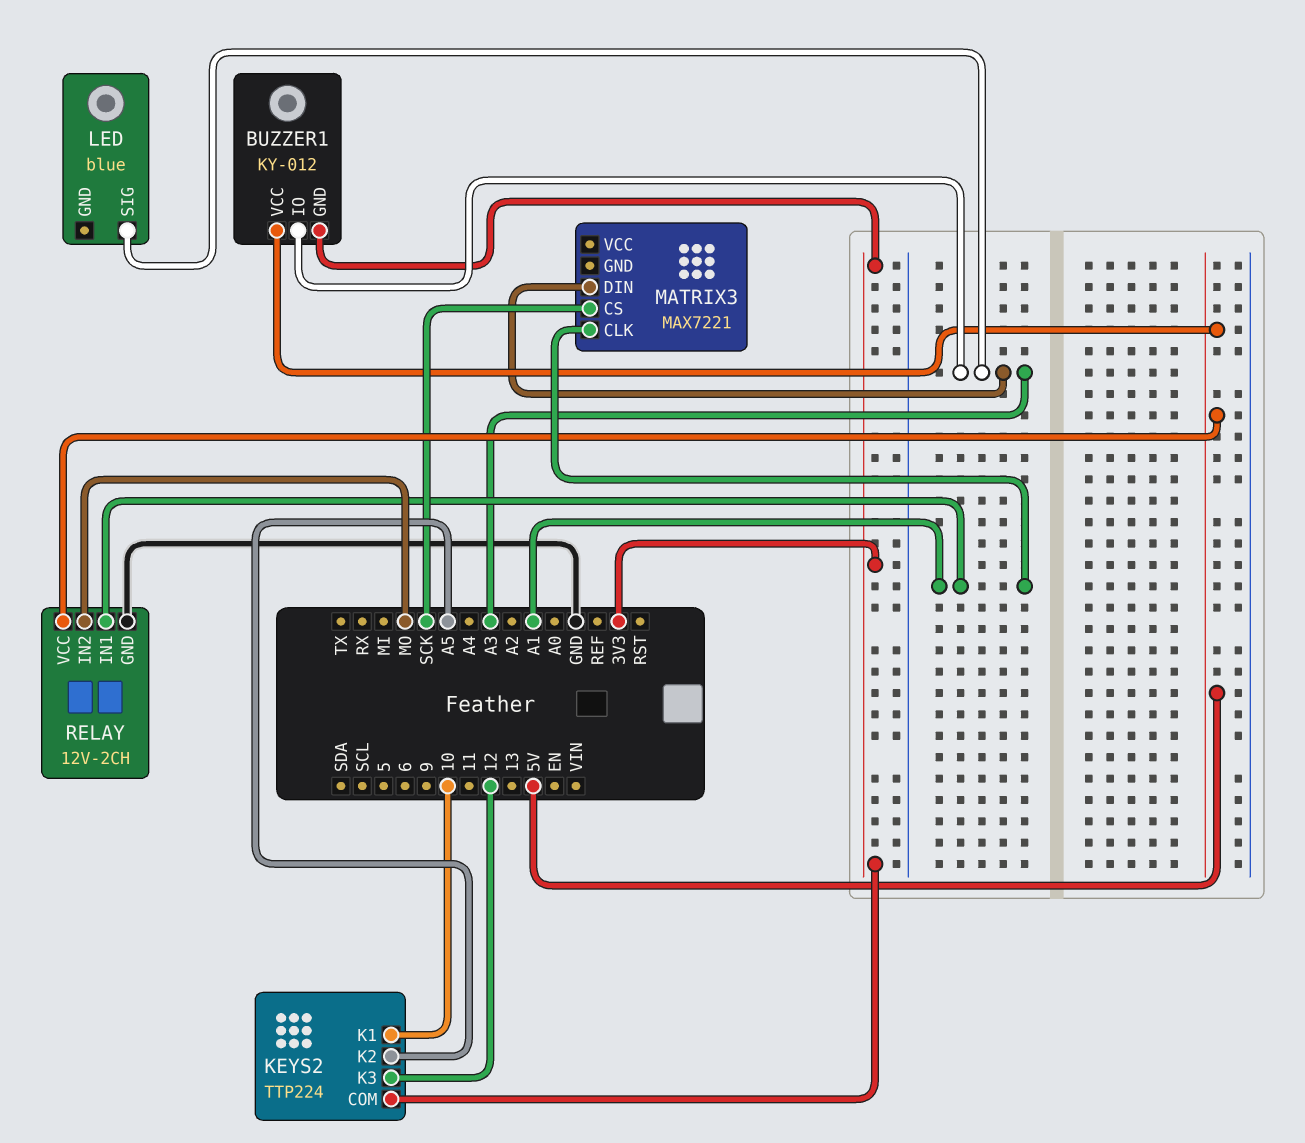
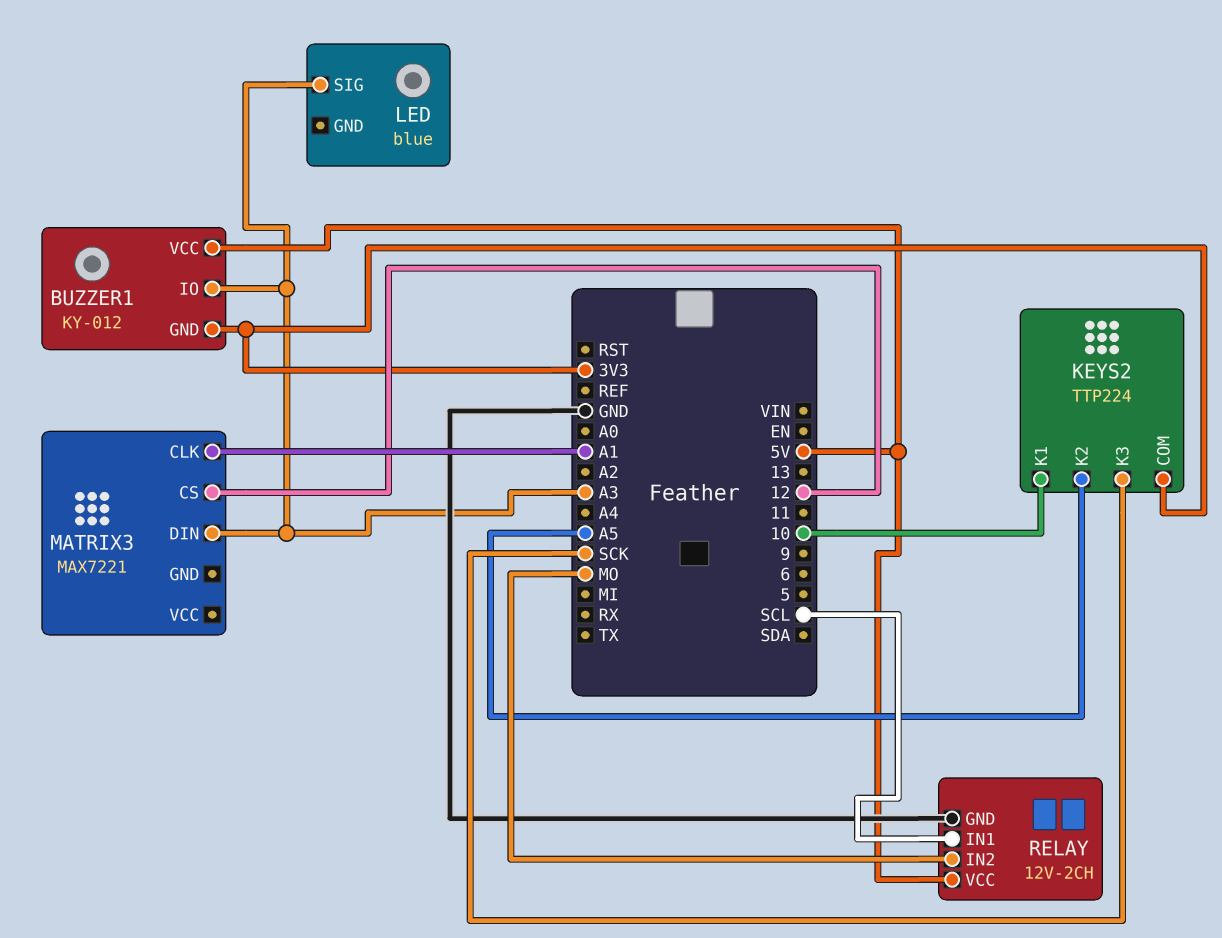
KEYS2 pin K3: 12 -> SCK
MATRIX3 pin CS: SCK -> 12
RELAY pin IN1: A1 -> SCL

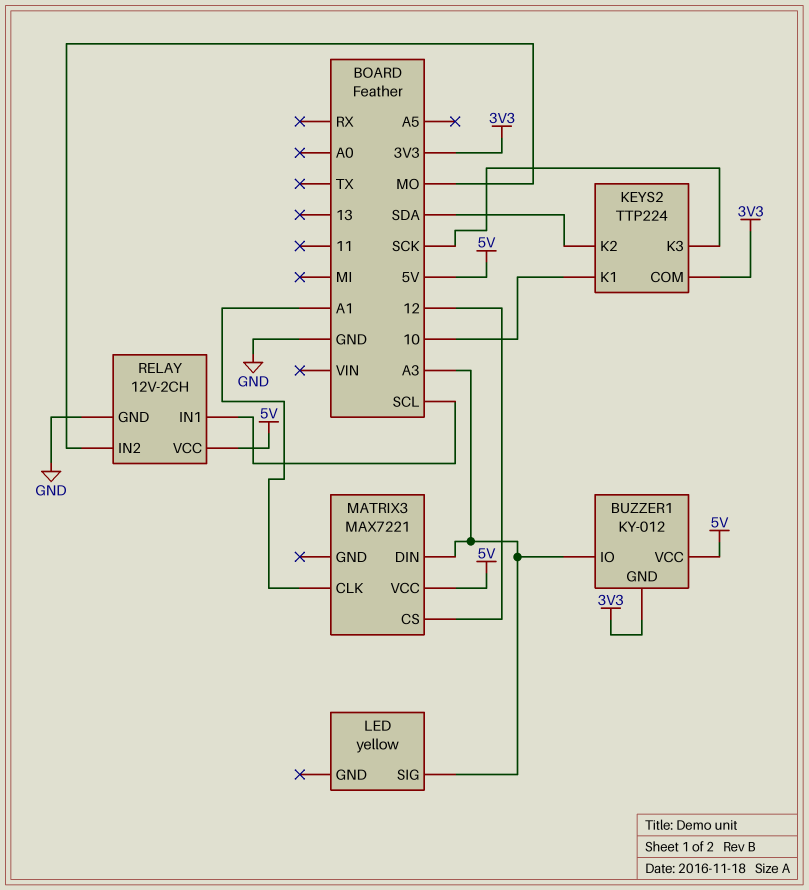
KEYS2 pin K2: A5 -> SDA
LED: blue -> yellow
MATRIX3 pin VCC: none -> 5V

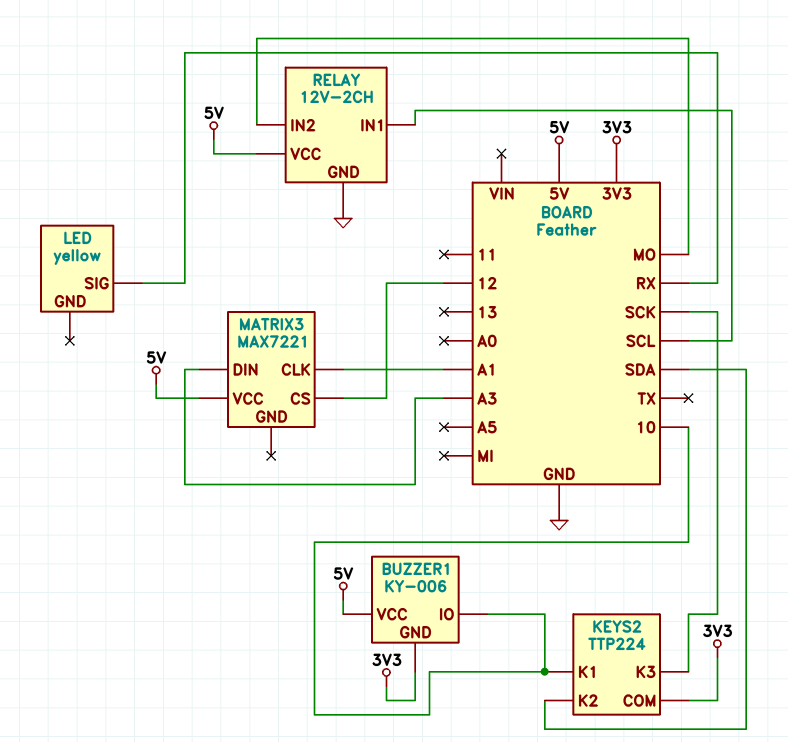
BUZZER1: KY-012 -> KY-006
BUZZER1 pin IO: A3 -> 10
LED pin SIG: A3 -> RX

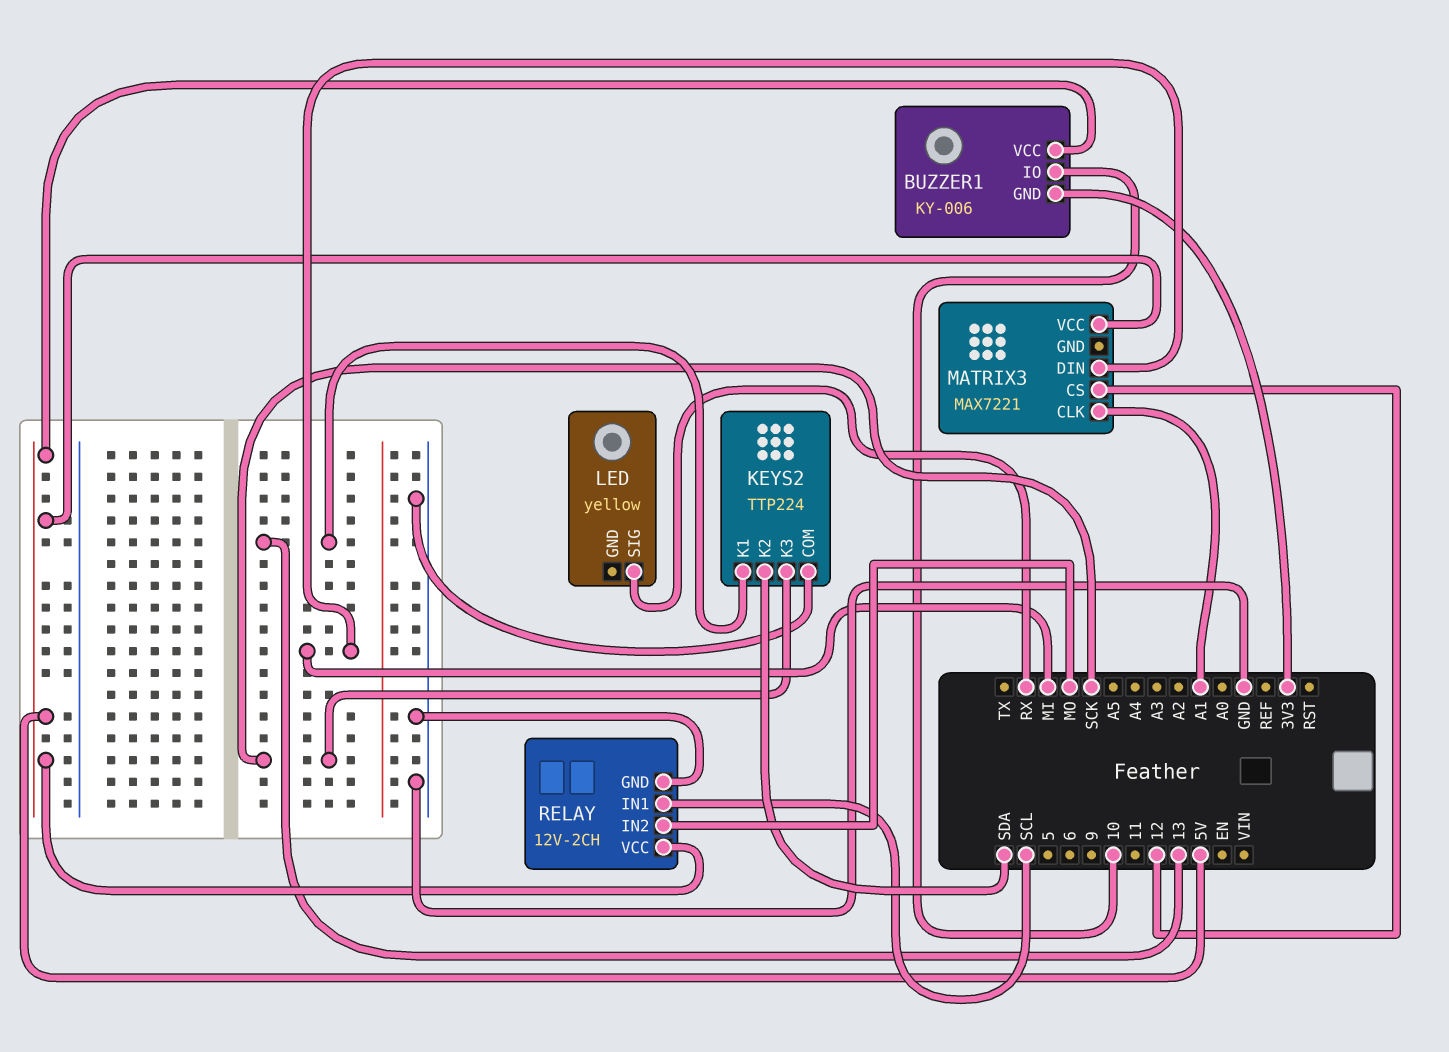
KEYS2 pin COM: 3V3 -> GND
KEYS2 pin K1: 10 -> 13
MATRIX3 pin DIN: A3 -> MI

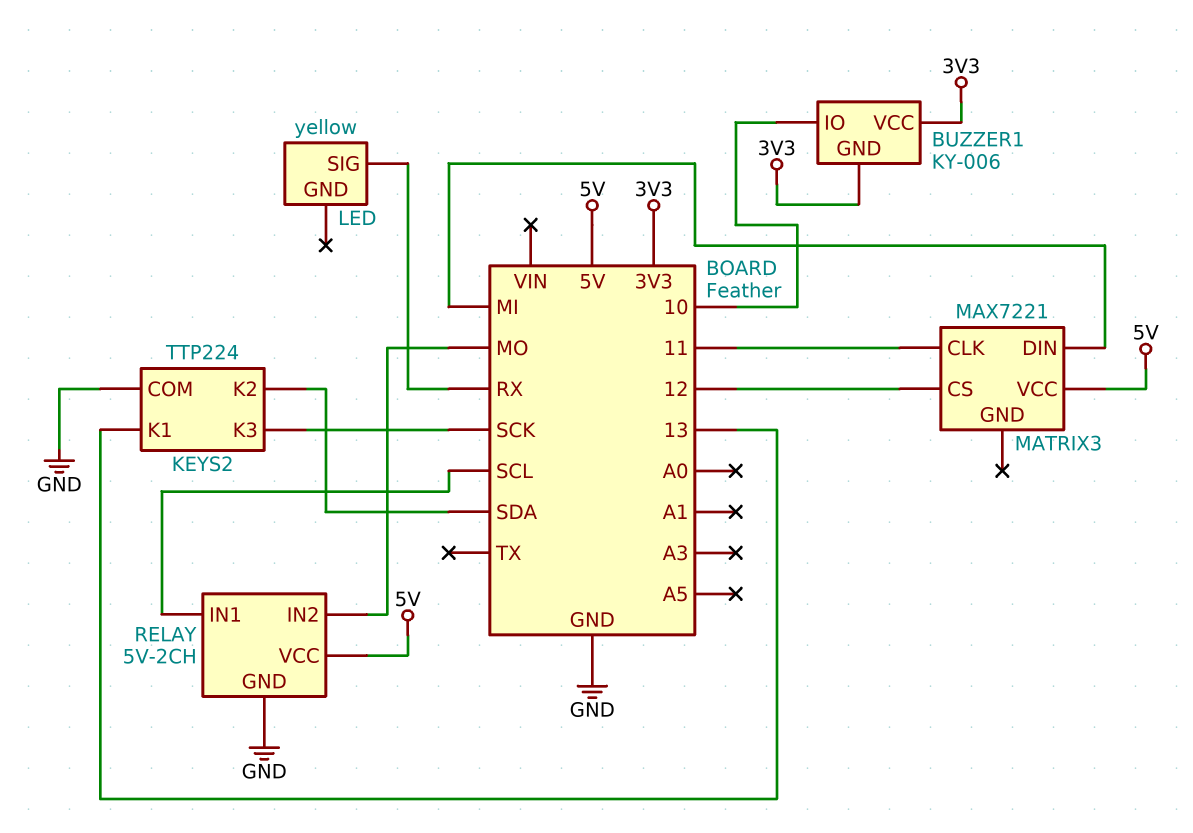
BUZZER1 pin VCC: 5V -> 3V3
MATRIX3 pin CLK: A1 -> 11
RELAY: 12V-2CH -> 5V-2CH

